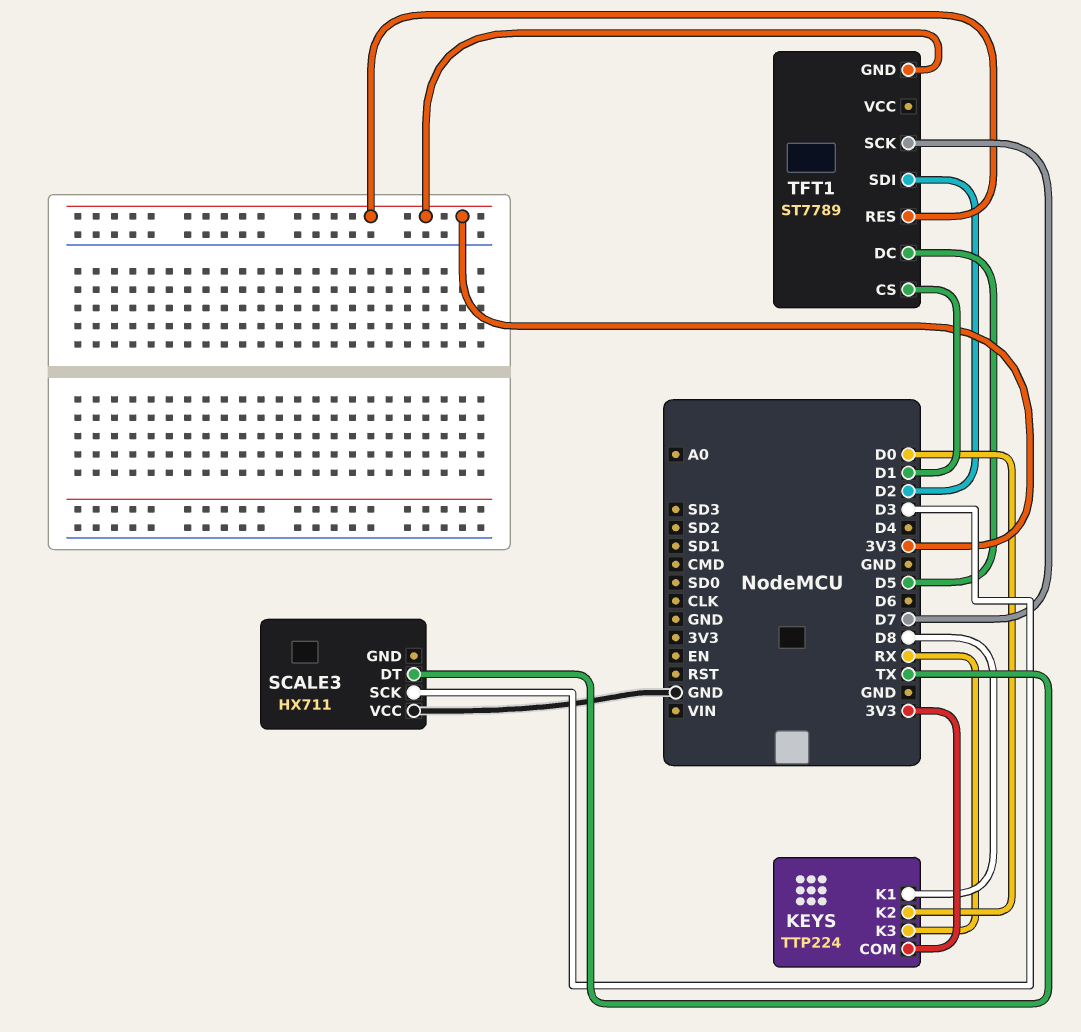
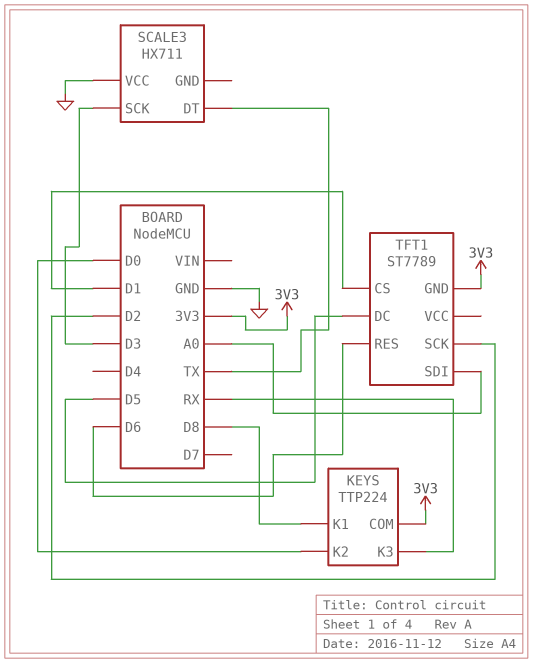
TFT1 pin RES: 3V3 -> D6
TFT1 pin SCK: D7 -> D2
TFT1 pin SDI: D2 -> A0

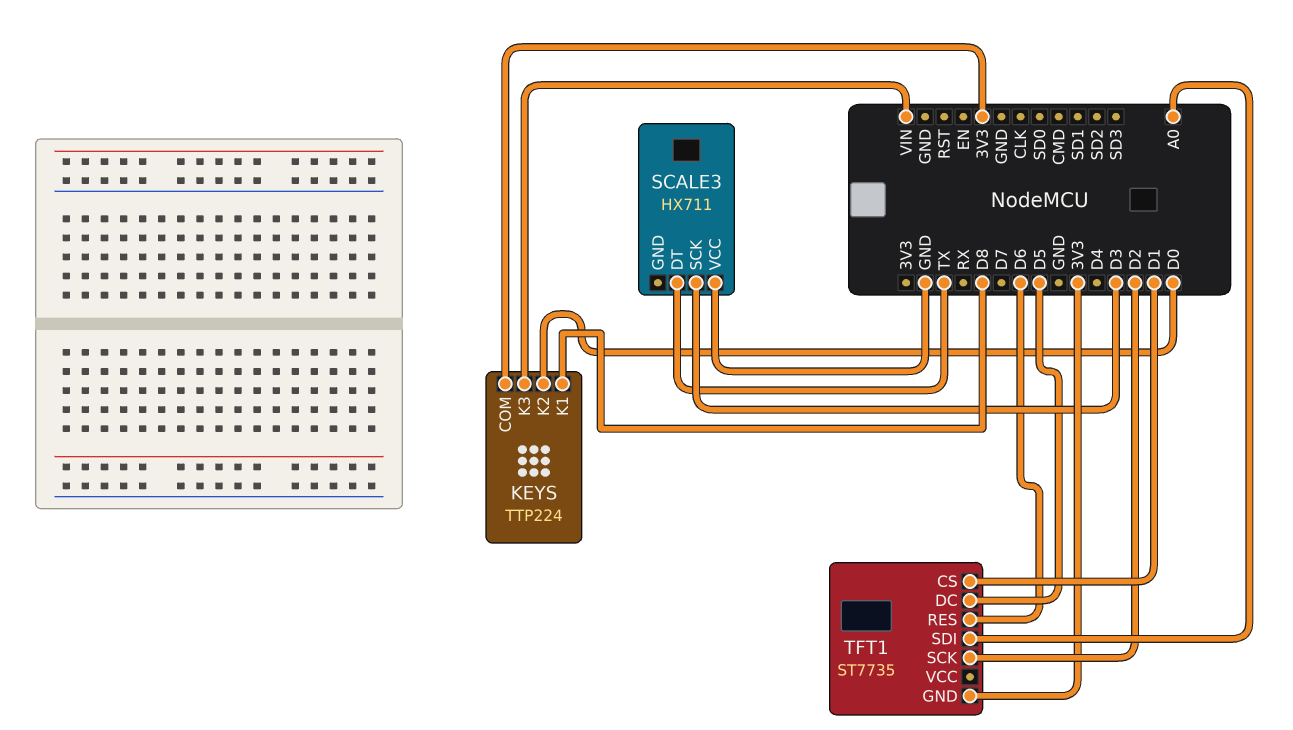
KEYS pin K3: RX -> VIN
TFT1: ST7789 -> ST7735

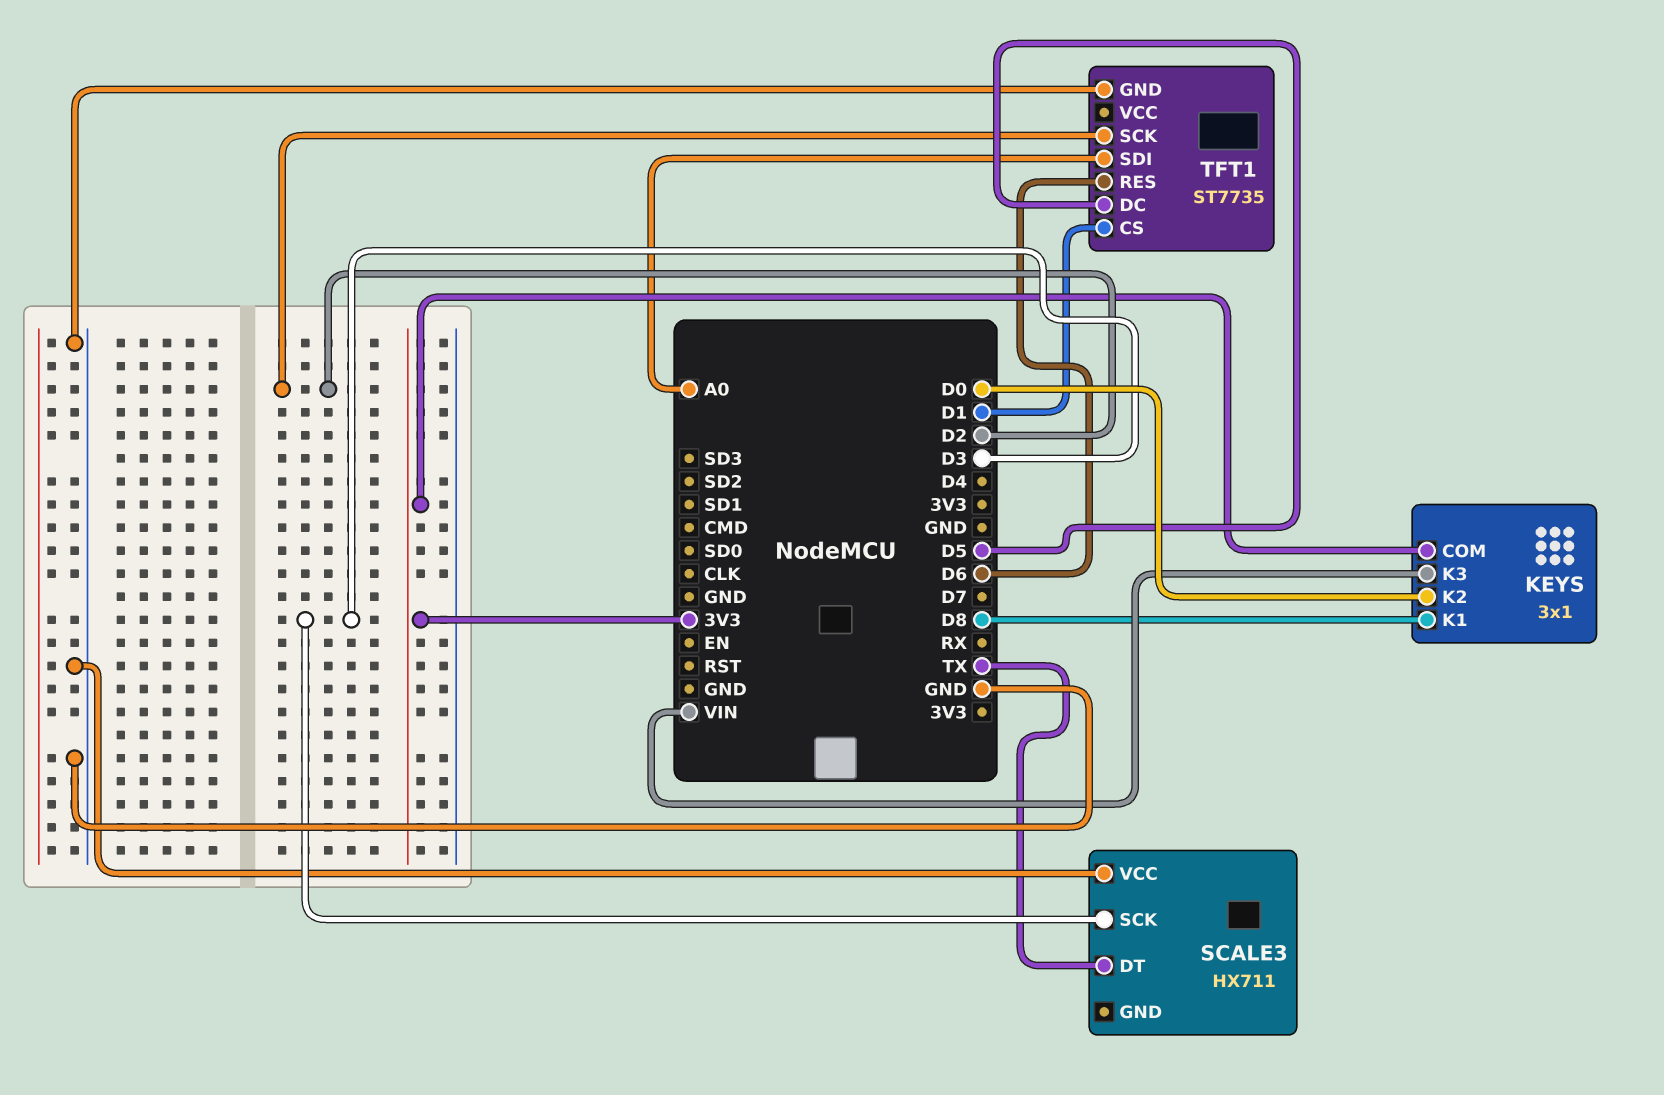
KEYS: TTP224 -> 3x1
TFT1 pin GND: 3V3 -> GND

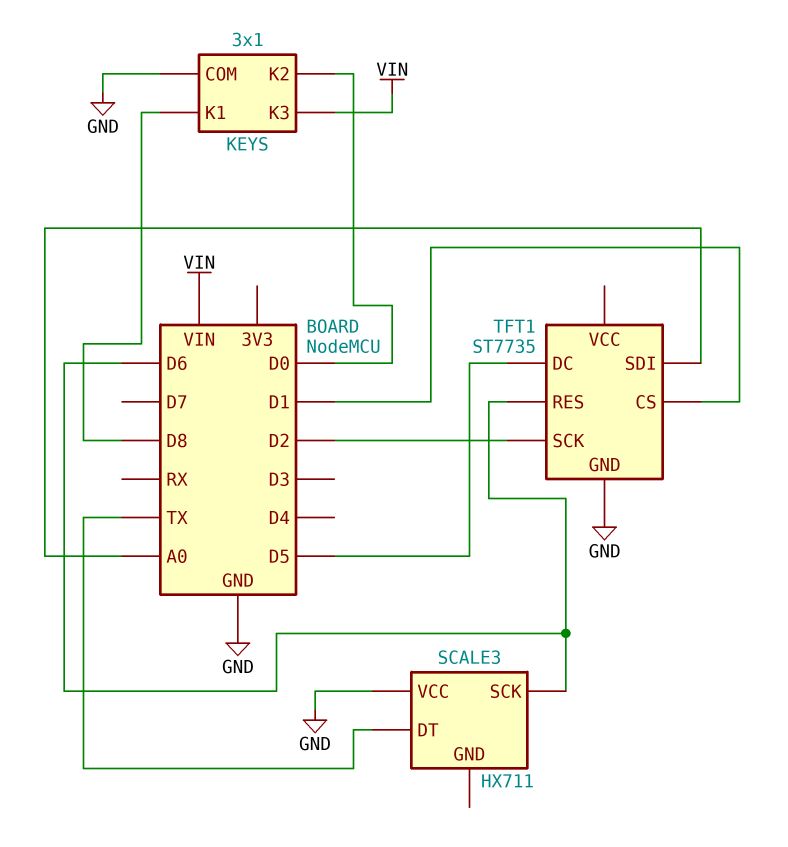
KEYS pin COM: 3V3 -> GND
SCALE3 pin SCK: D3 -> D6

